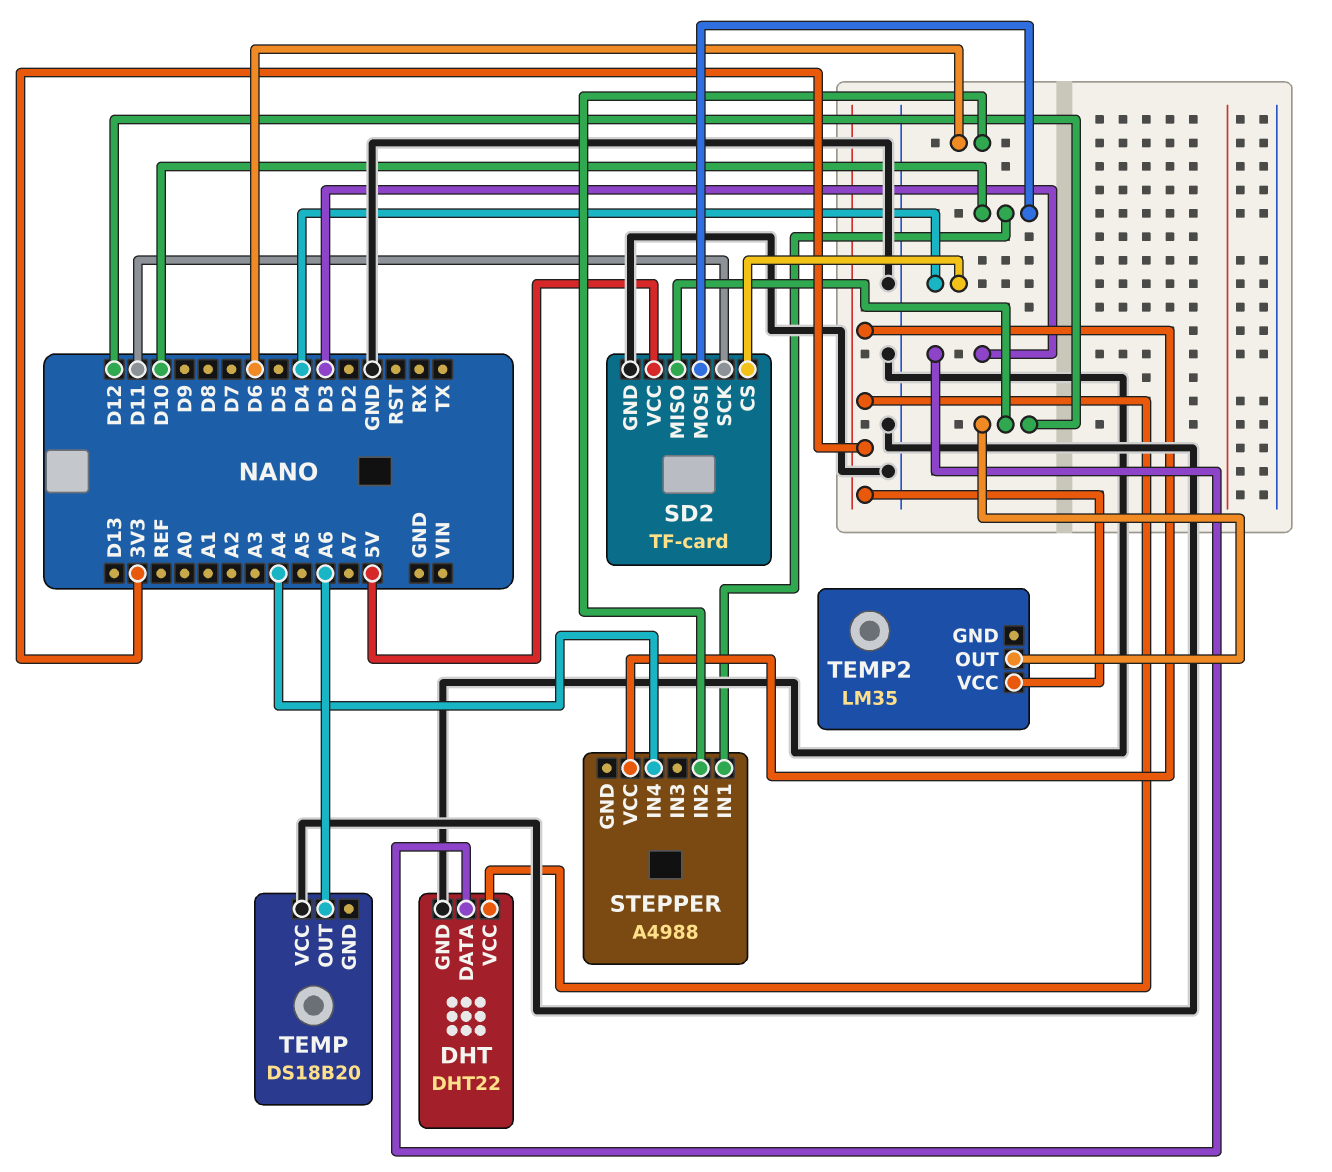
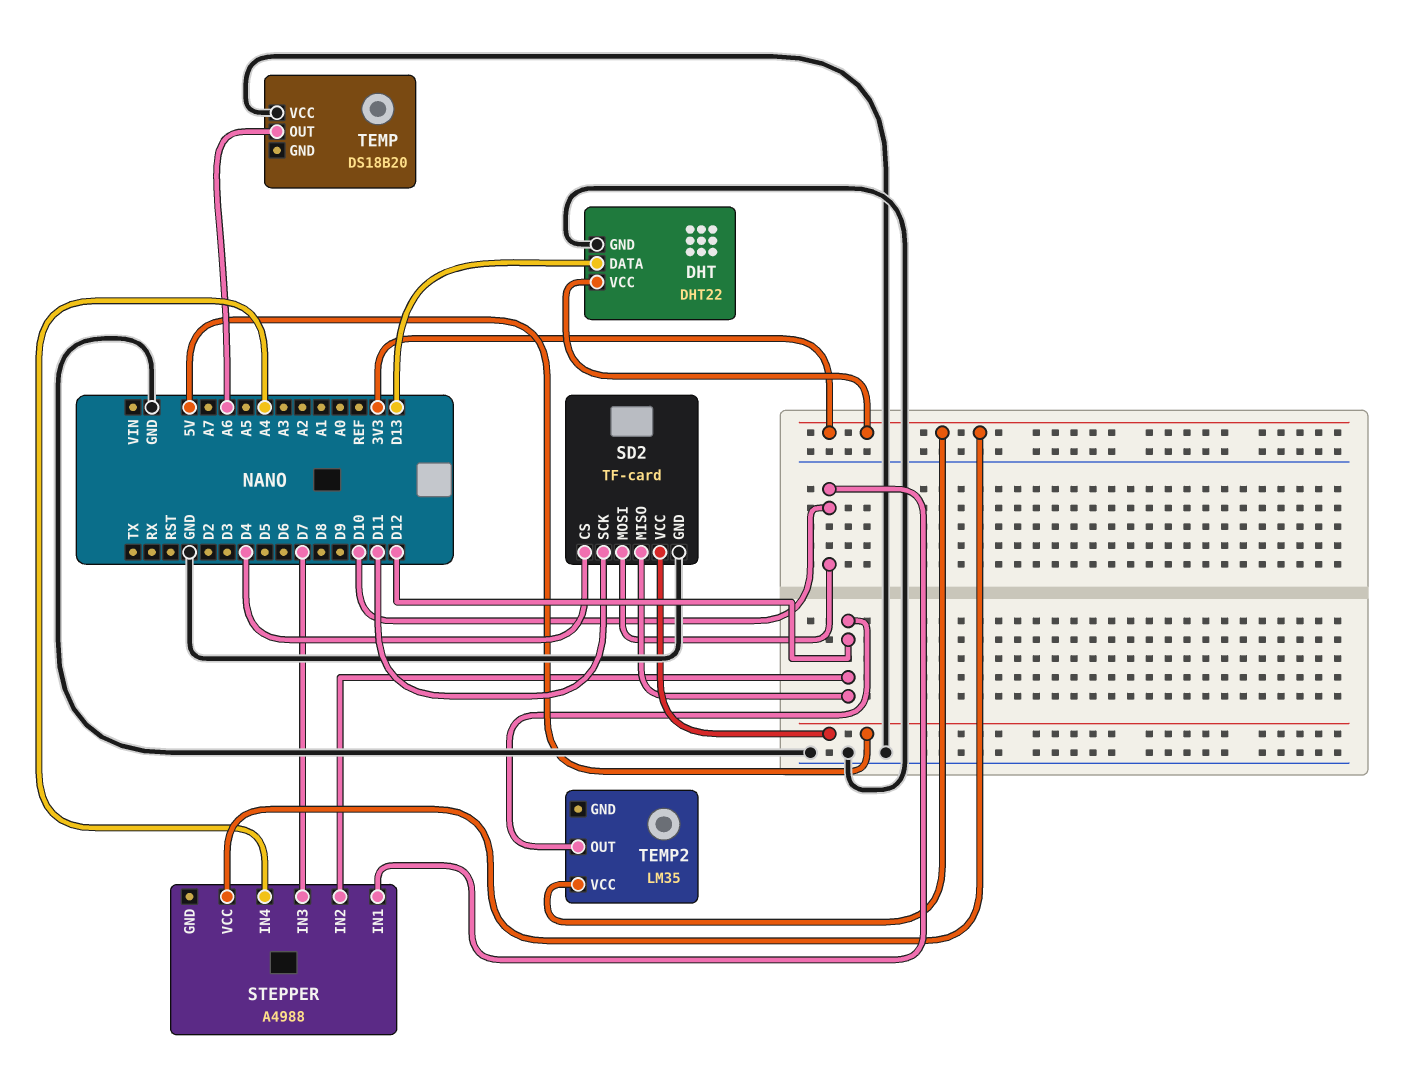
DHT pin DATA: D3 -> D13
STEPPER pin IN2: D6 -> D12
STEPPER pin IN3: none -> D7

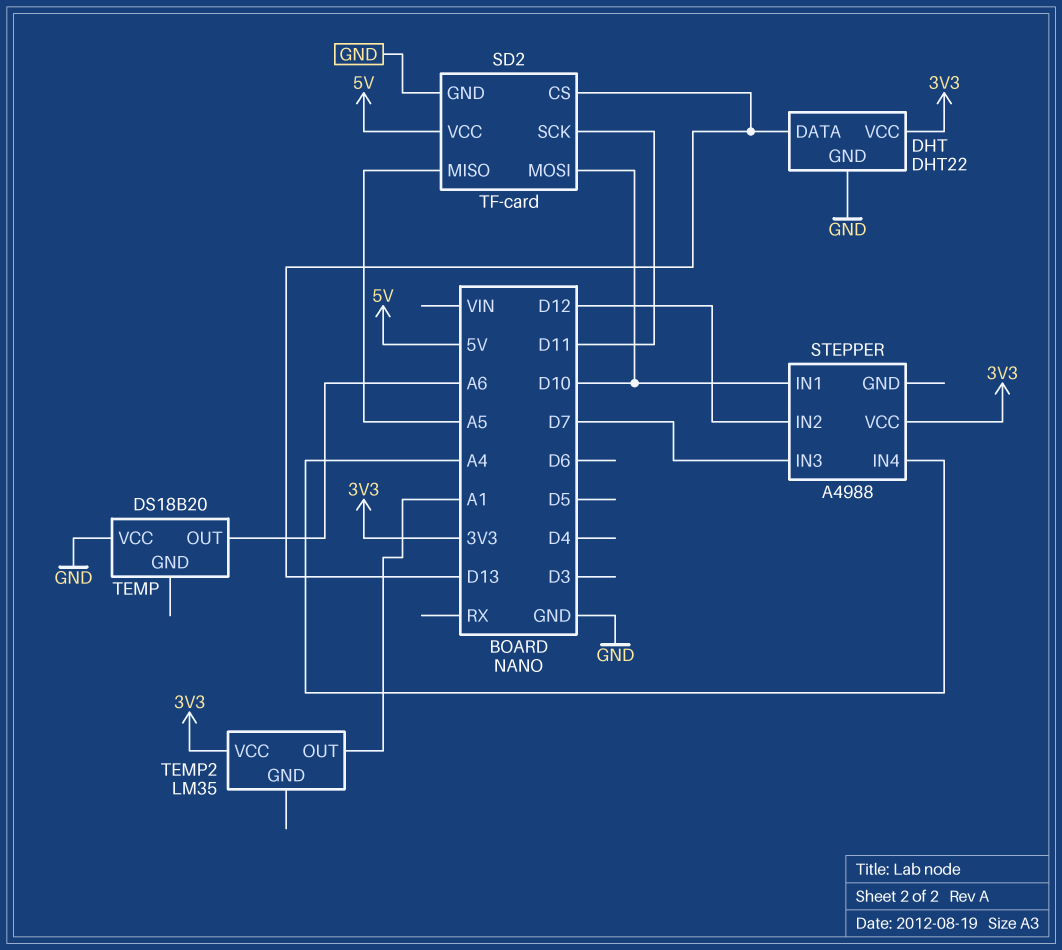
SD2 pin CS: D4 -> D13
SD2 pin MISO: D12 -> A5
TEMP2 pin OUT: D12 -> A1

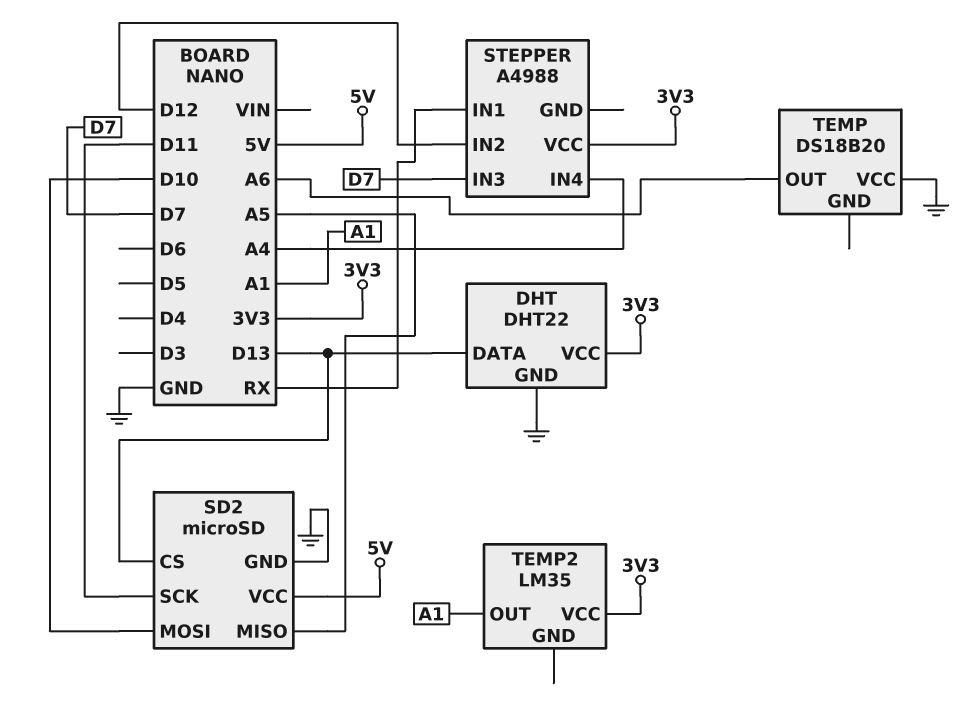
SD2: TF-card -> microSD
STEPPER pin IN1: D10 -> RX

